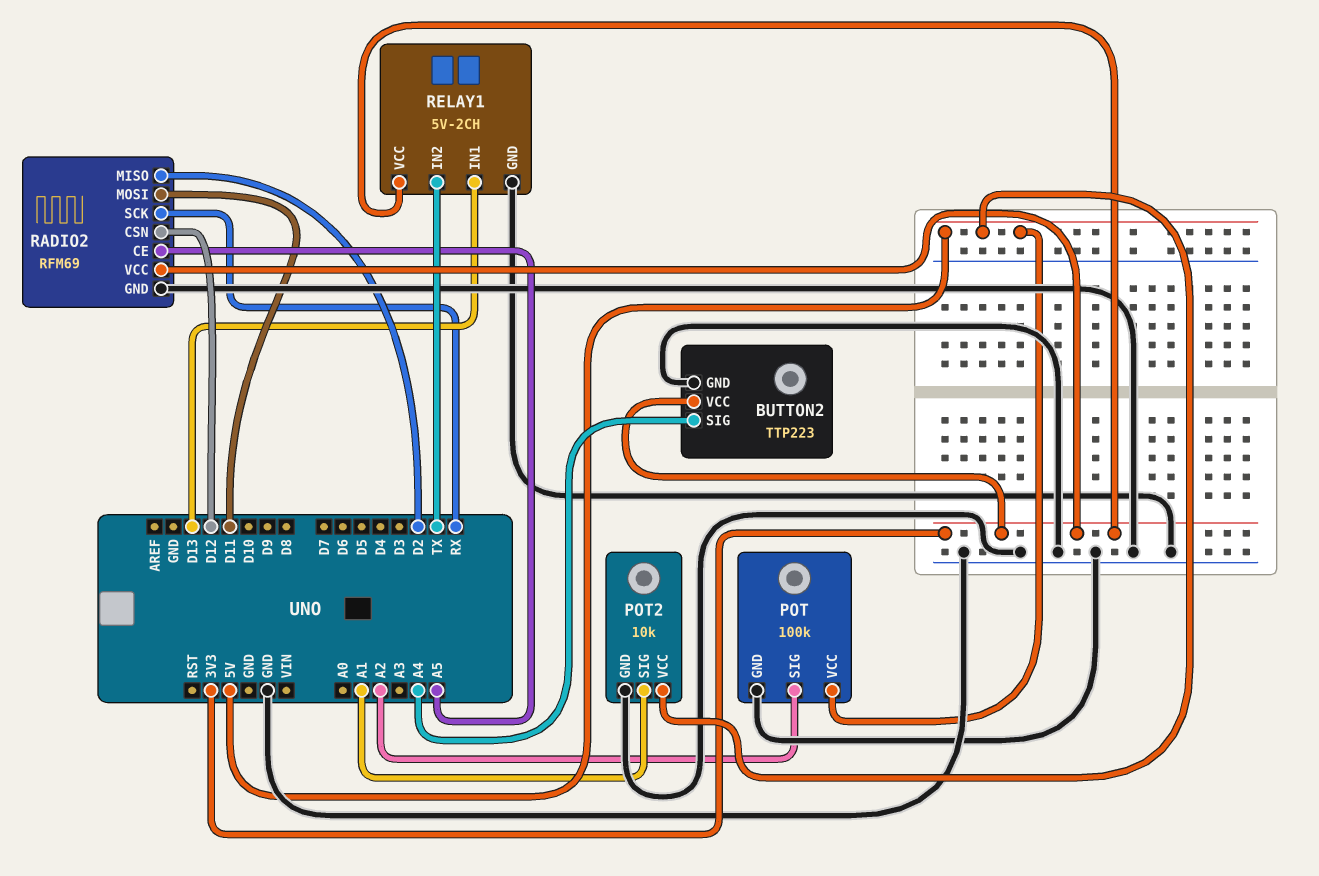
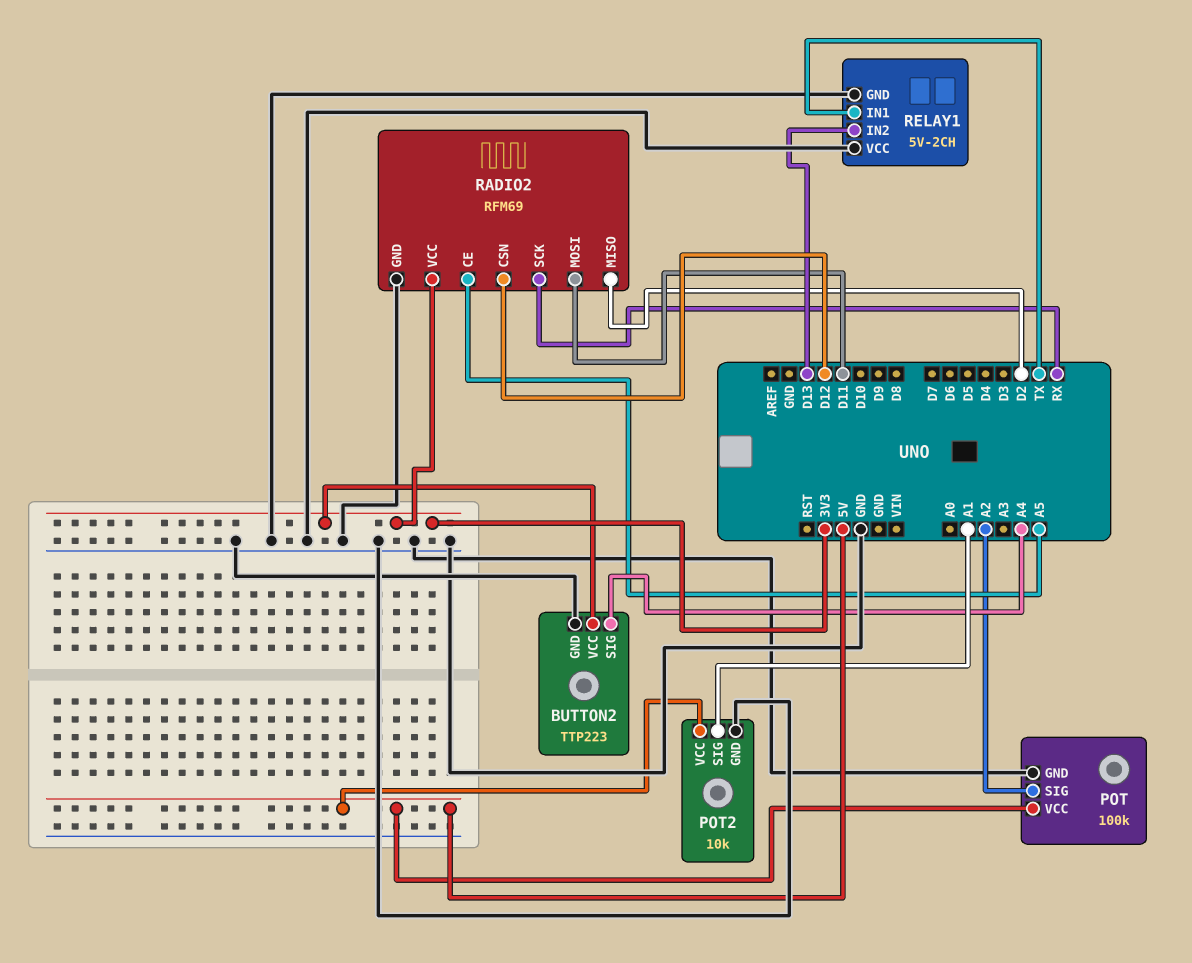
RELAY1 pin IN1: D13 -> TX
RELAY1 pin IN2: TX -> D13
RELAY1 pin VCC: 3V3 -> GND

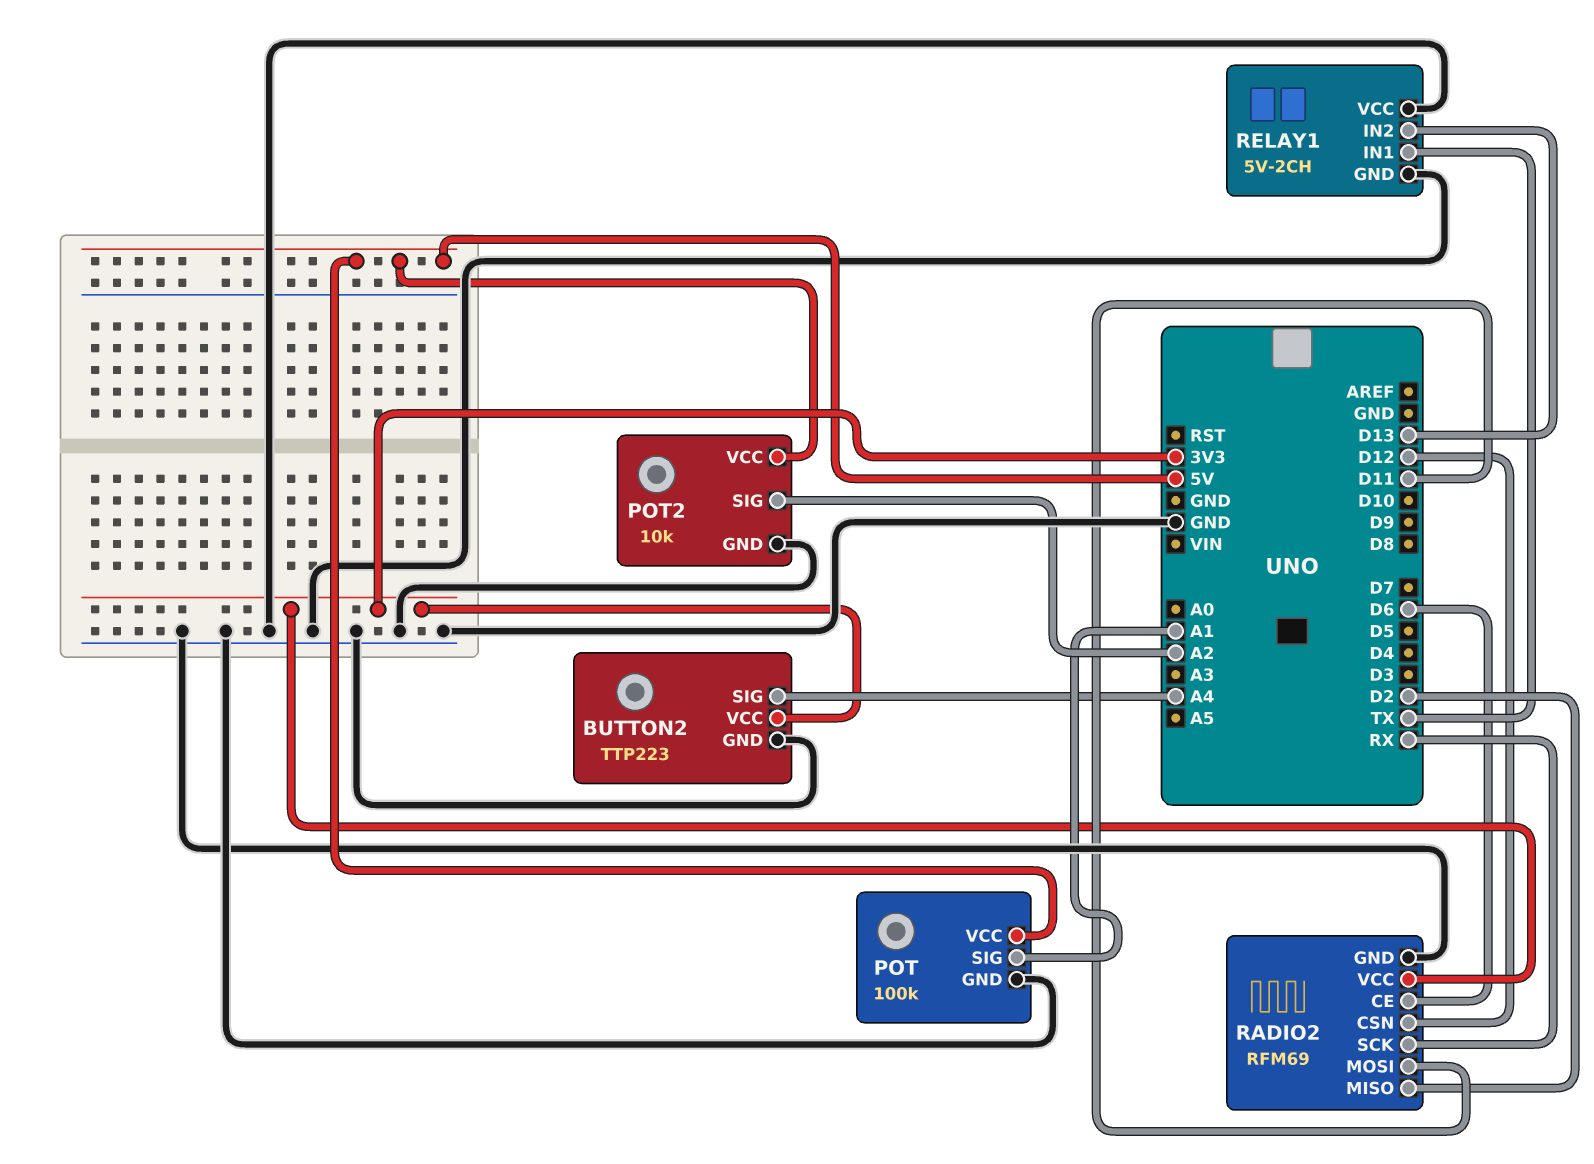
POT pin SIG: A2 -> A1
POT2 pin SIG: A1 -> A2
RADIO2 pin CE: A5 -> D6

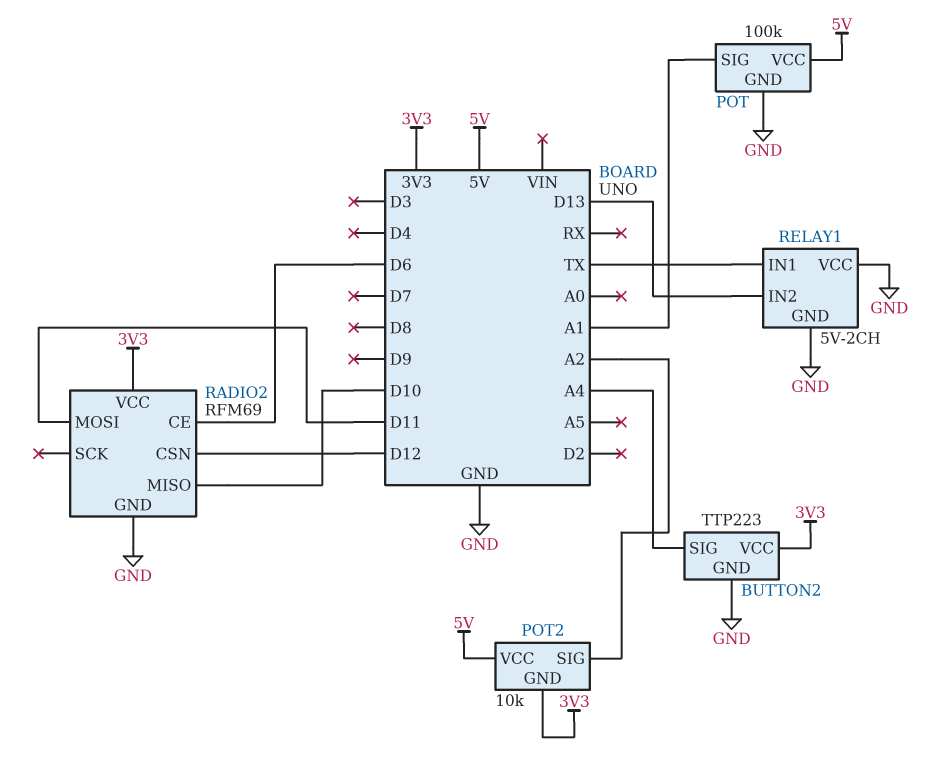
POT2 pin GND: GND -> 3V3
RADIO2 pin MISO: D2 -> D10
RADIO2 pin SCK: RX -> none

